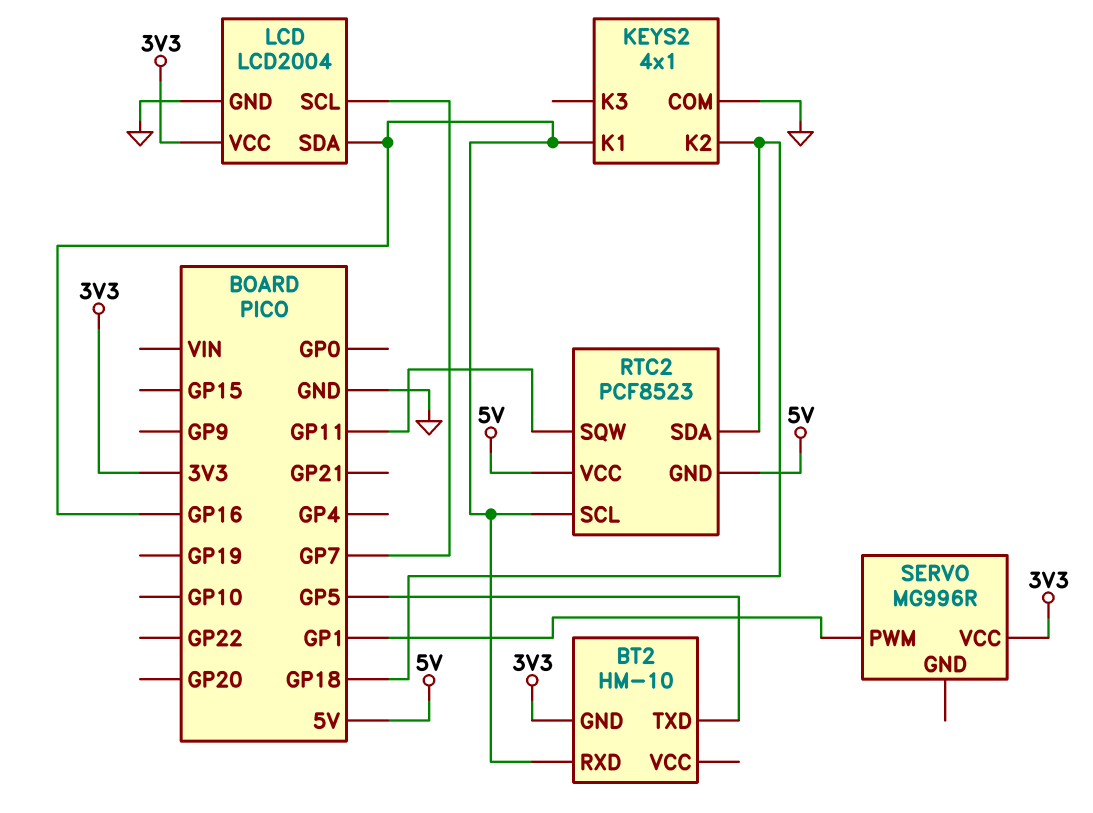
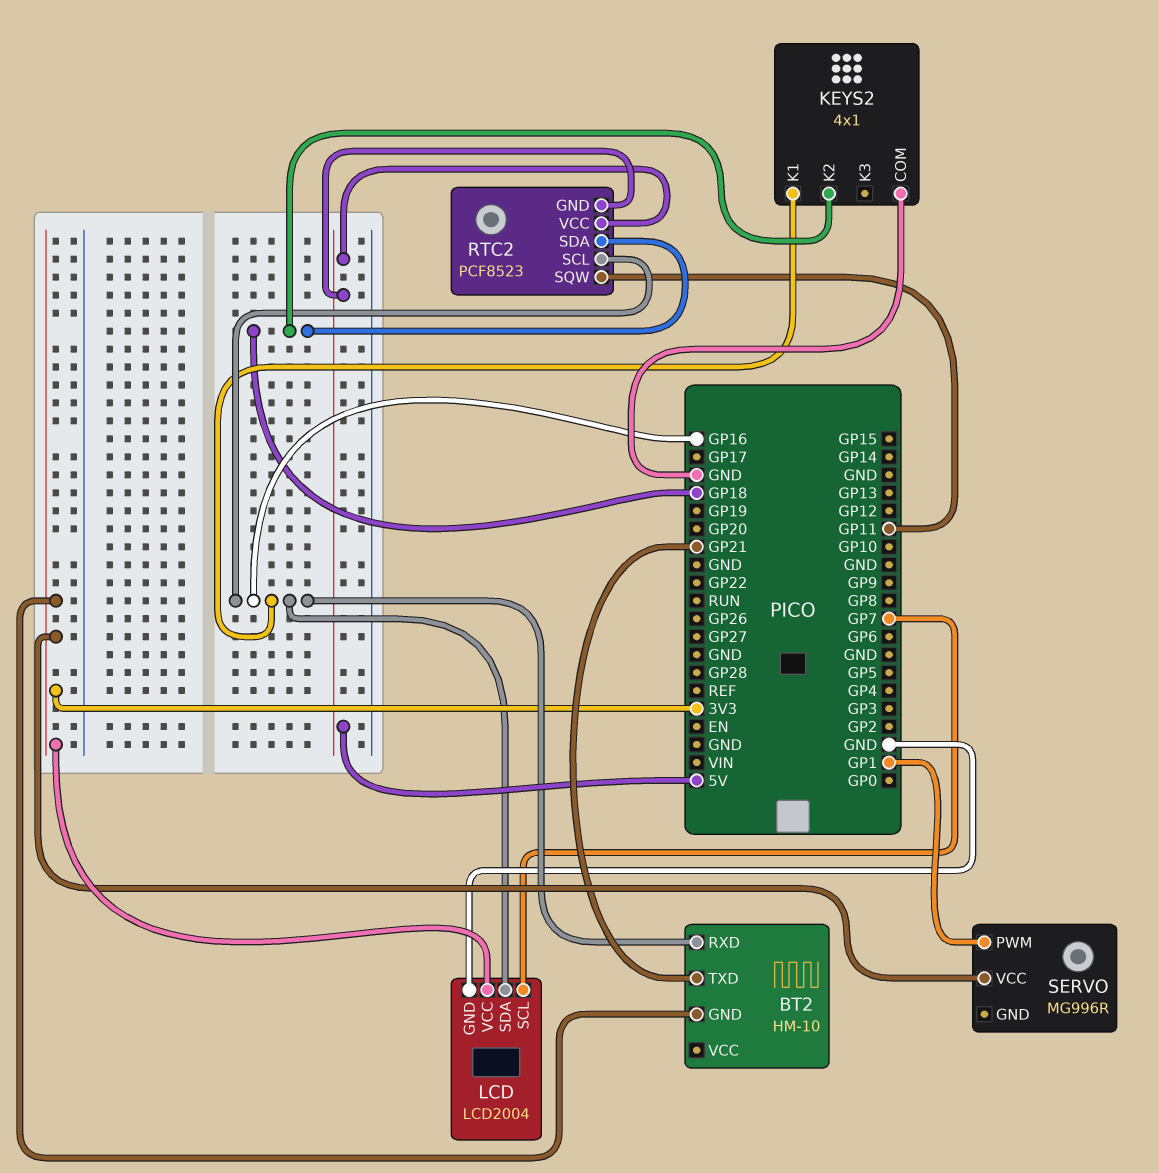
BT2 pin TXD: GP5 -> GP21

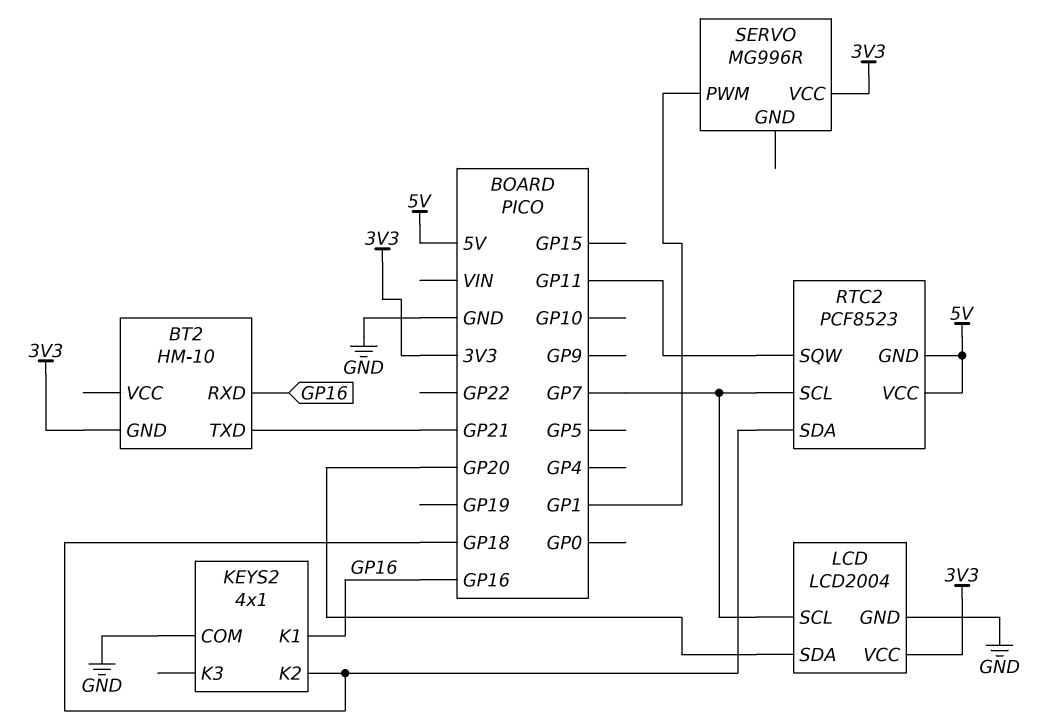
LCD pin SDA: GP16 -> GP20
RTC2 pin SCL: GP16 -> GP7

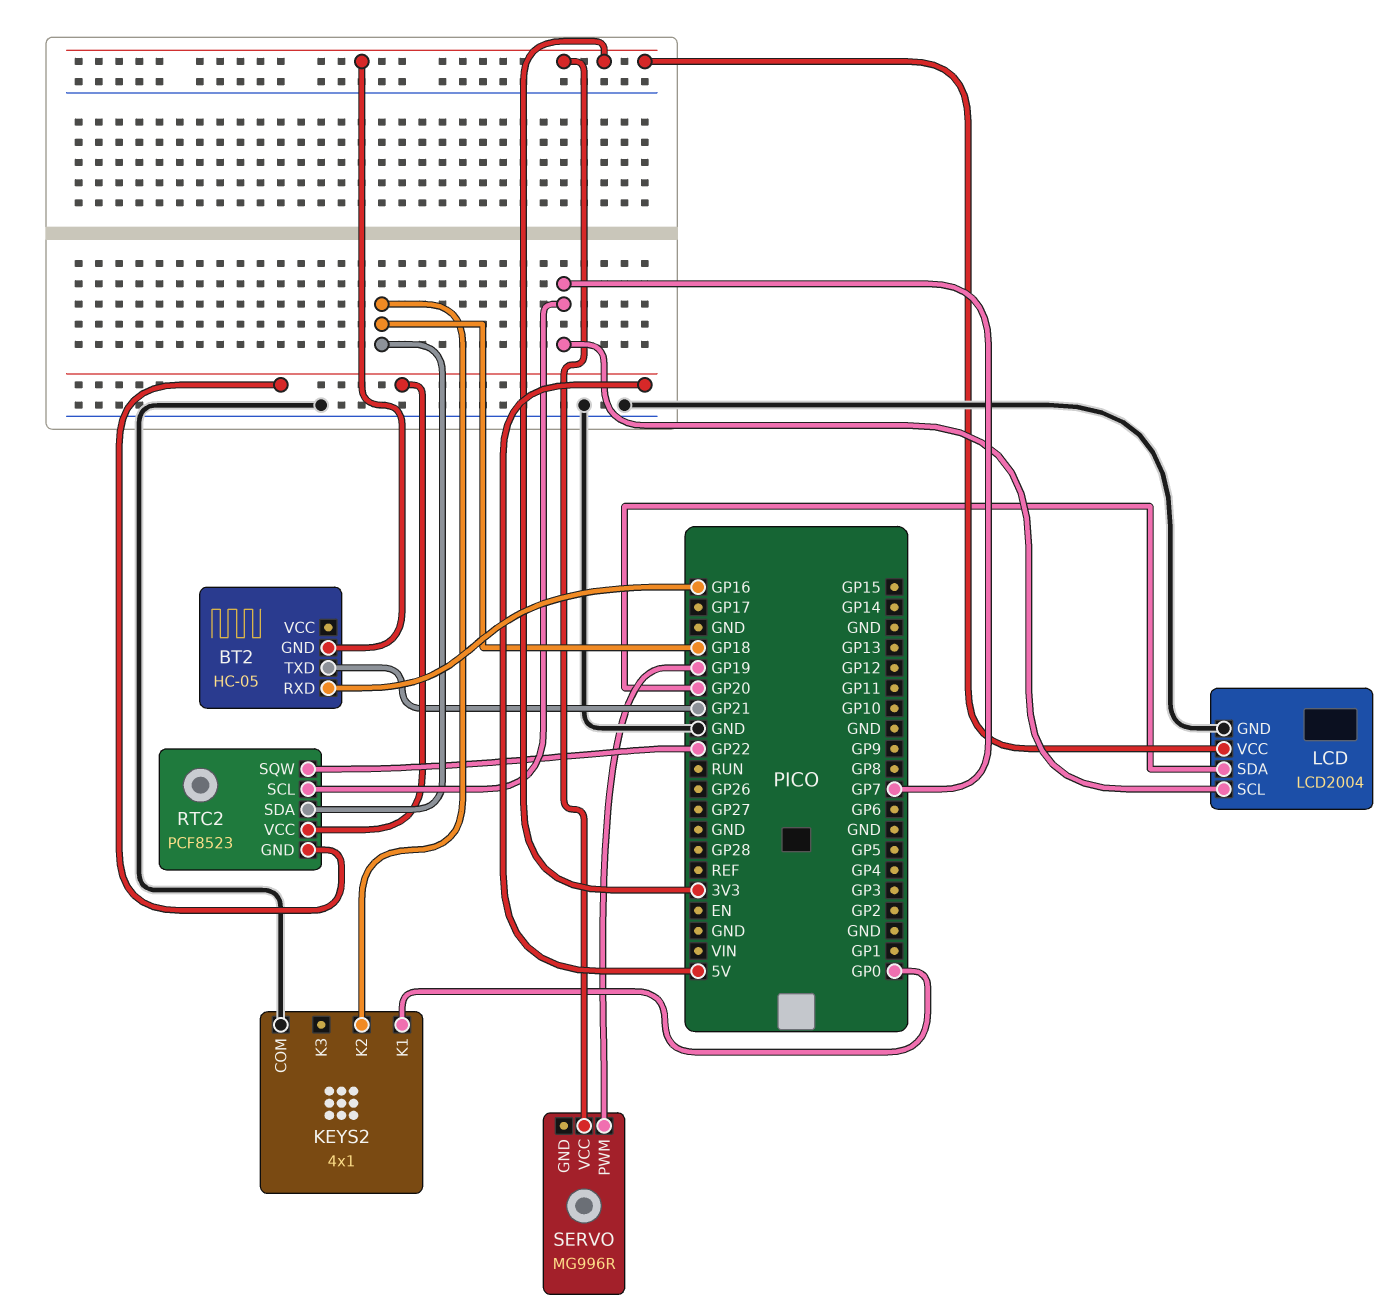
BT2: HM-10 -> HC-05
KEYS2 pin K1: GP16 -> GP0
RTC2 pin SQW: GP11 -> GP22
SERVO pin PWM: GP1 -> GP19

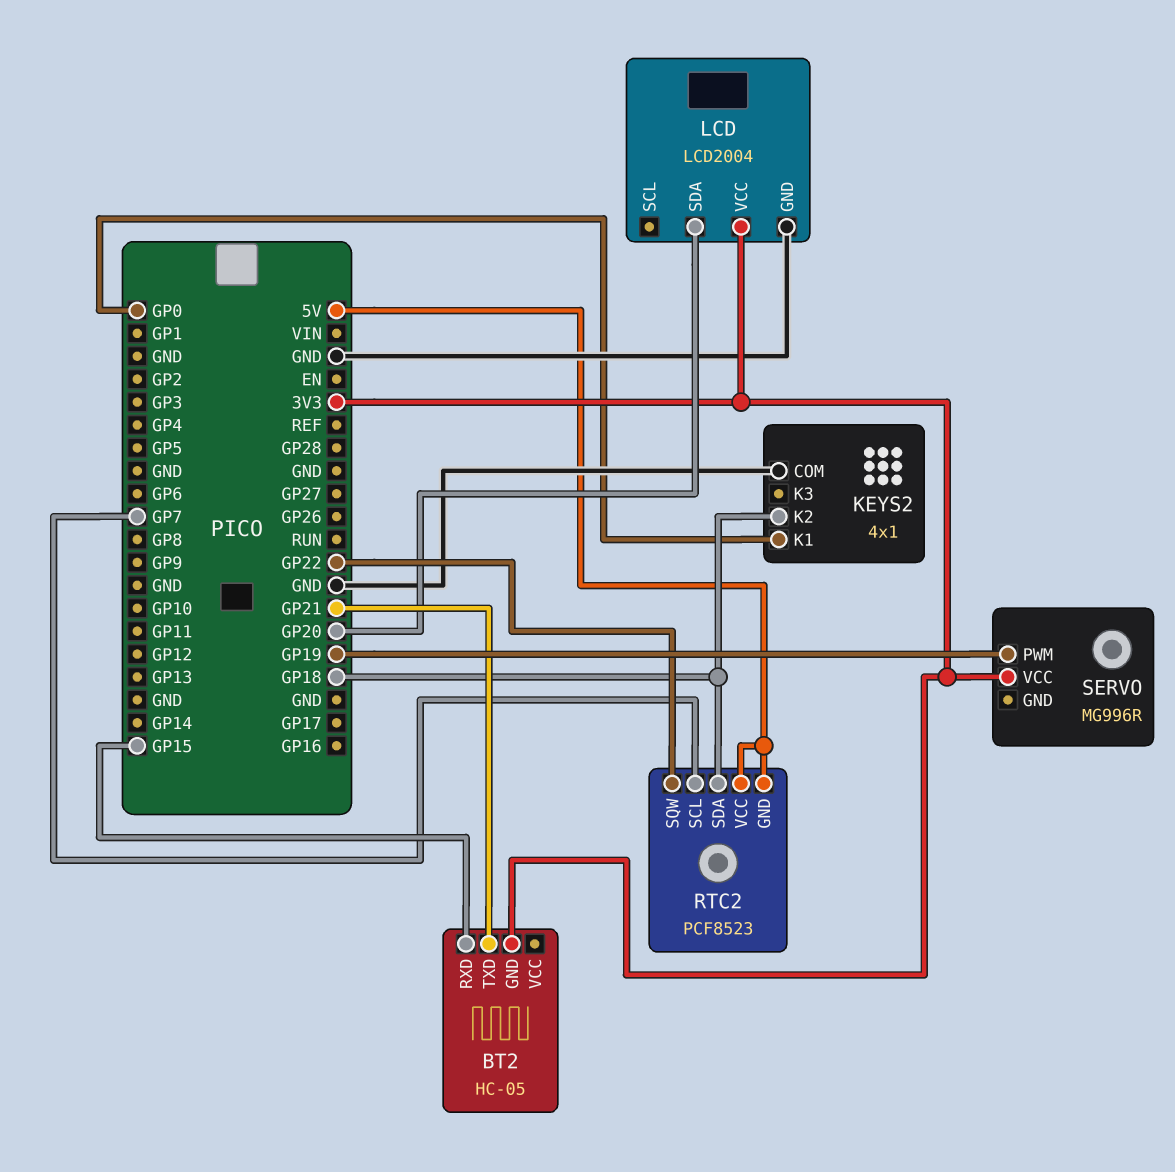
BT2 pin RXD: GP16 -> GP15
LCD pin SCL: GP7 -> none

